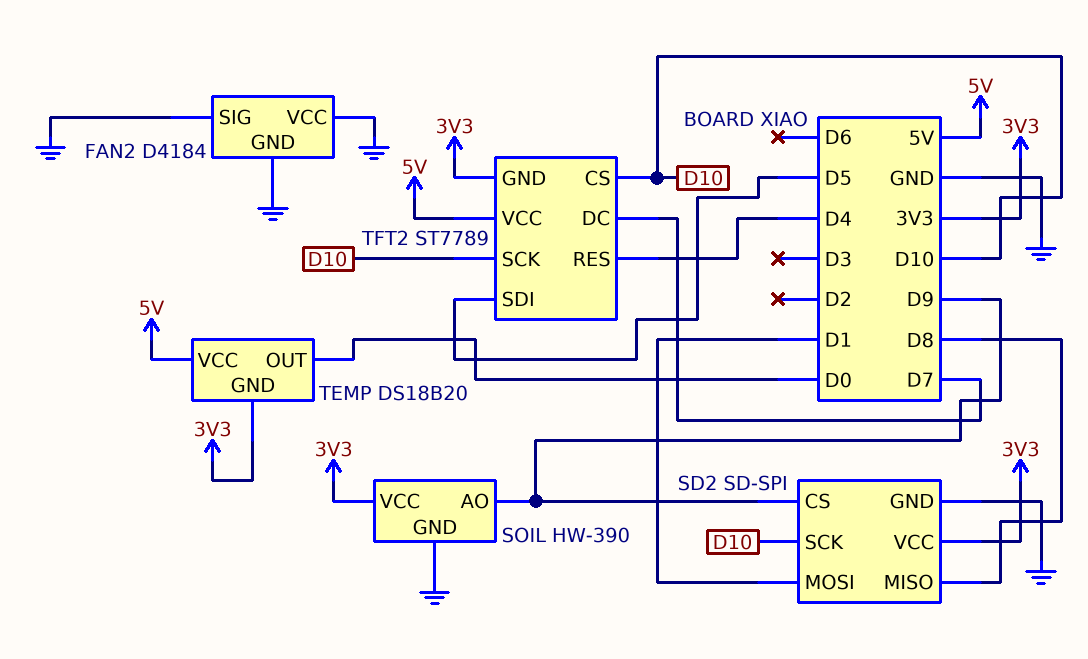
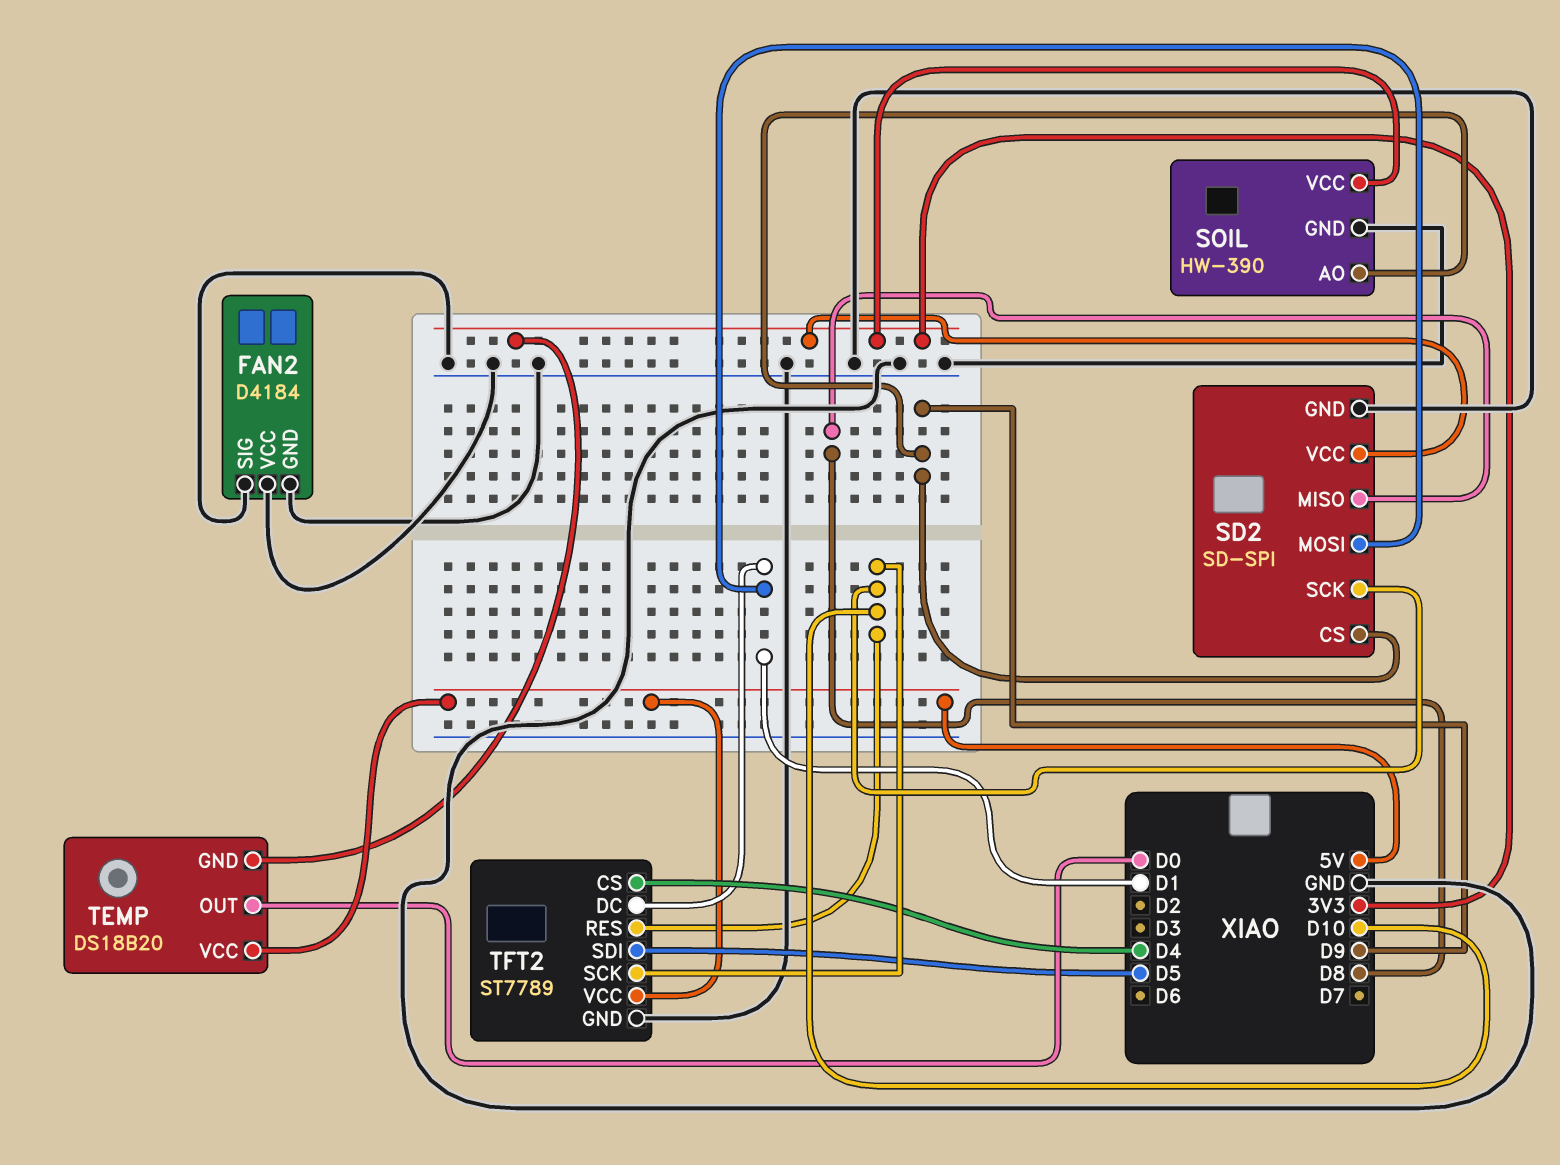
TFT2 pin CS: D10 -> D4
TFT2 pin DC: D7 -> D1
TFT2 pin GND: 3V3 -> GND
TFT2 pin RES: D4 -> D10

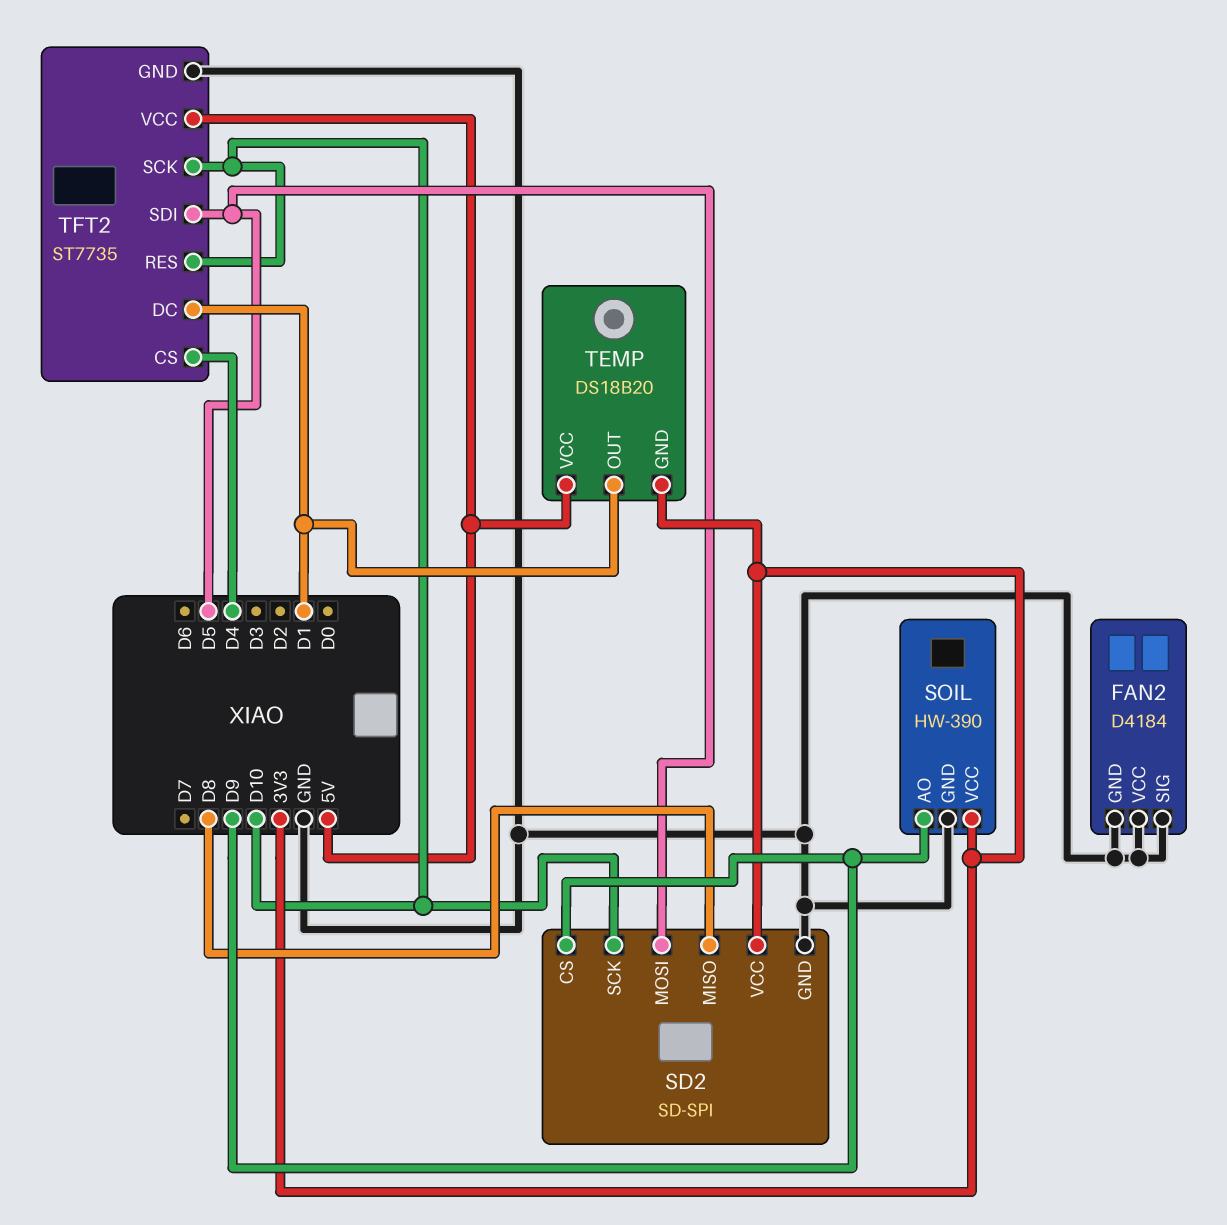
SD2 pin MOSI: D1 -> D5
TEMP pin OUT: D0 -> D1
TFT2: ST7789 -> ST7735

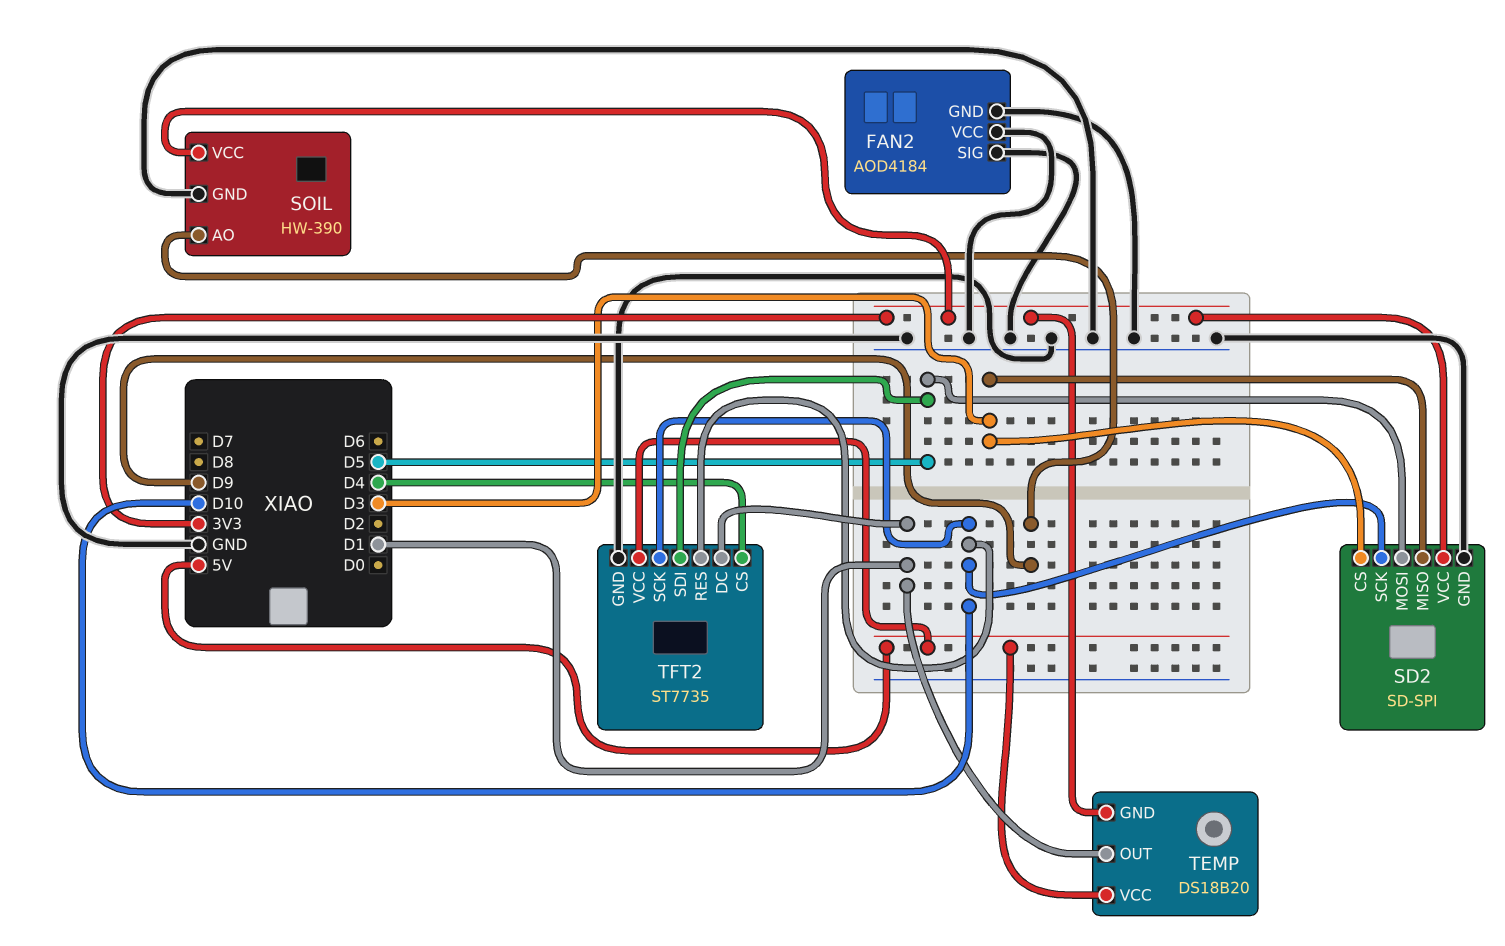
FAN2: D4184 -> AOD4184
SD2 pin CS: D9 -> D3
SD2 pin MISO: D8 -> D3

